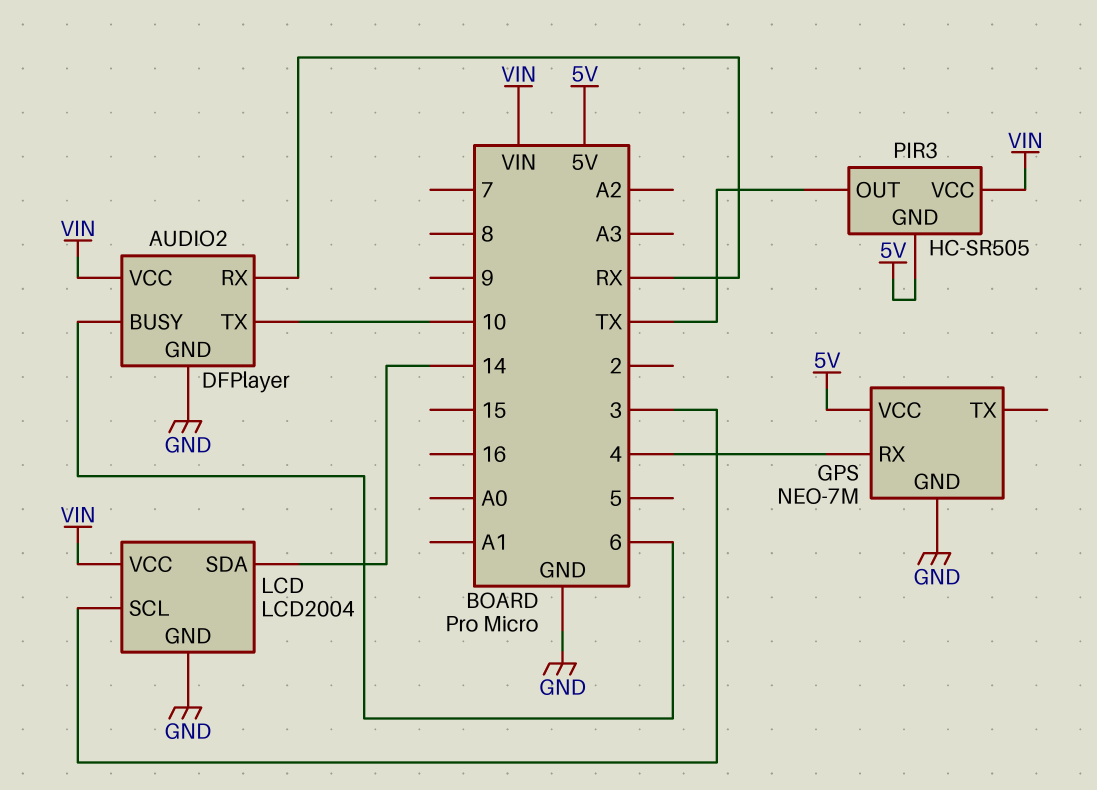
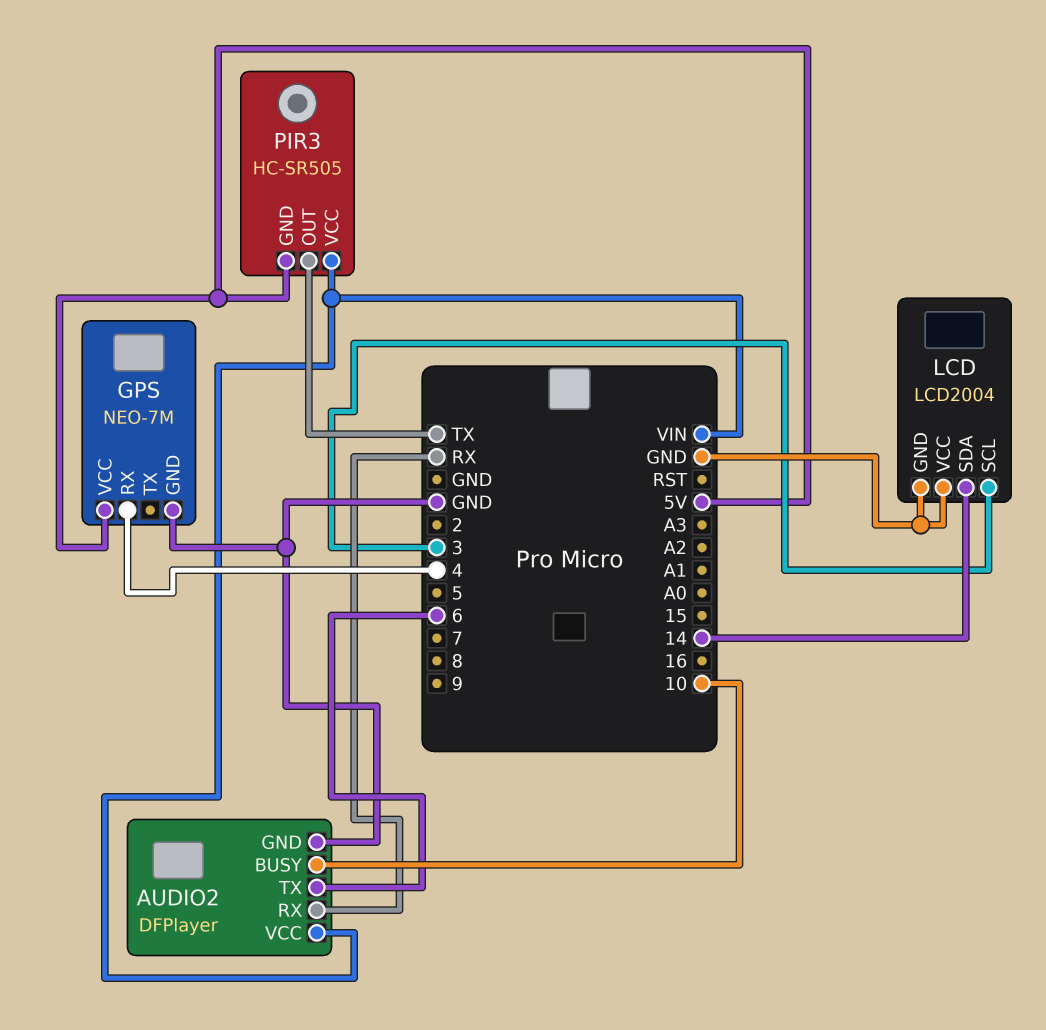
AUDIO2 pin BUSY: 6 -> 10
AUDIO2 pin TX: 10 -> 6
LCD pin VCC: VIN -> GND

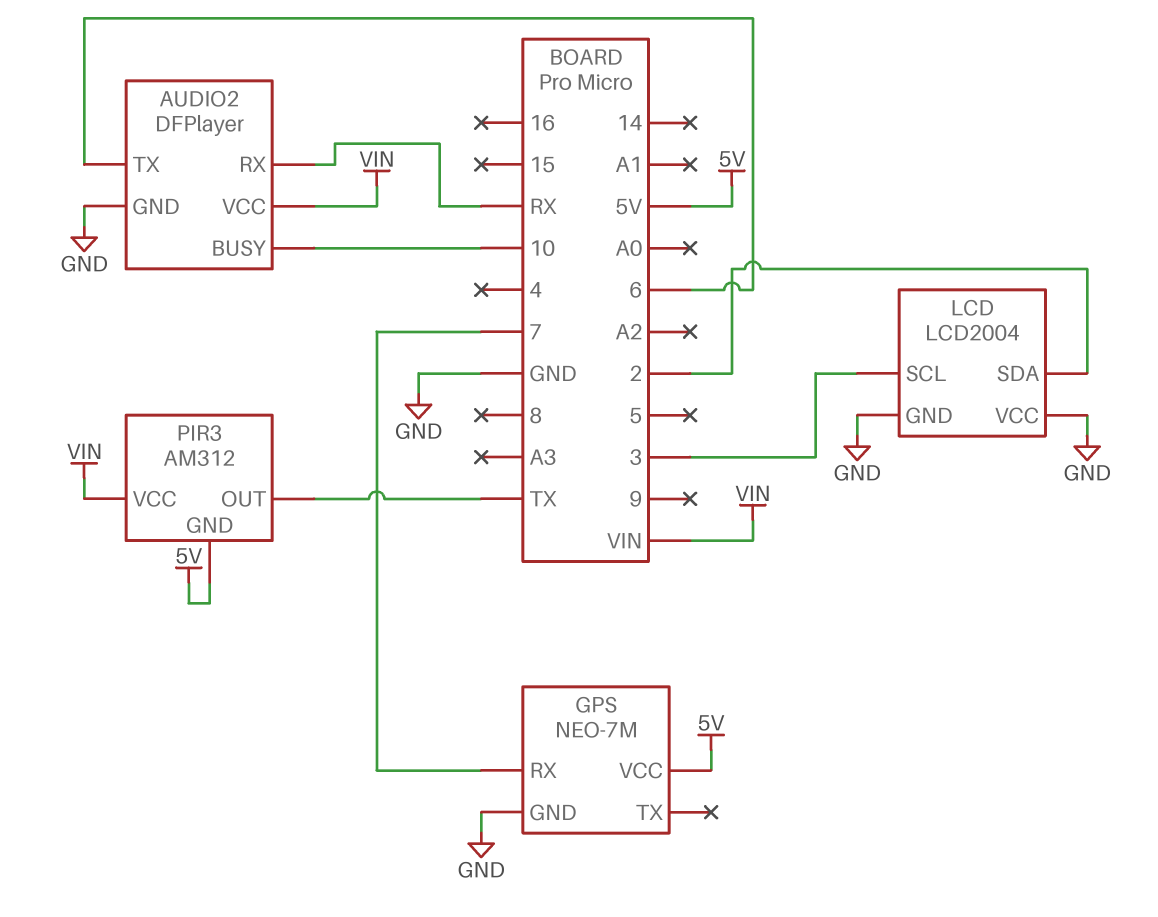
GPS pin RX: 4 -> 7
LCD pin SDA: 14 -> 2
PIR3: HC-SR505 -> AM312

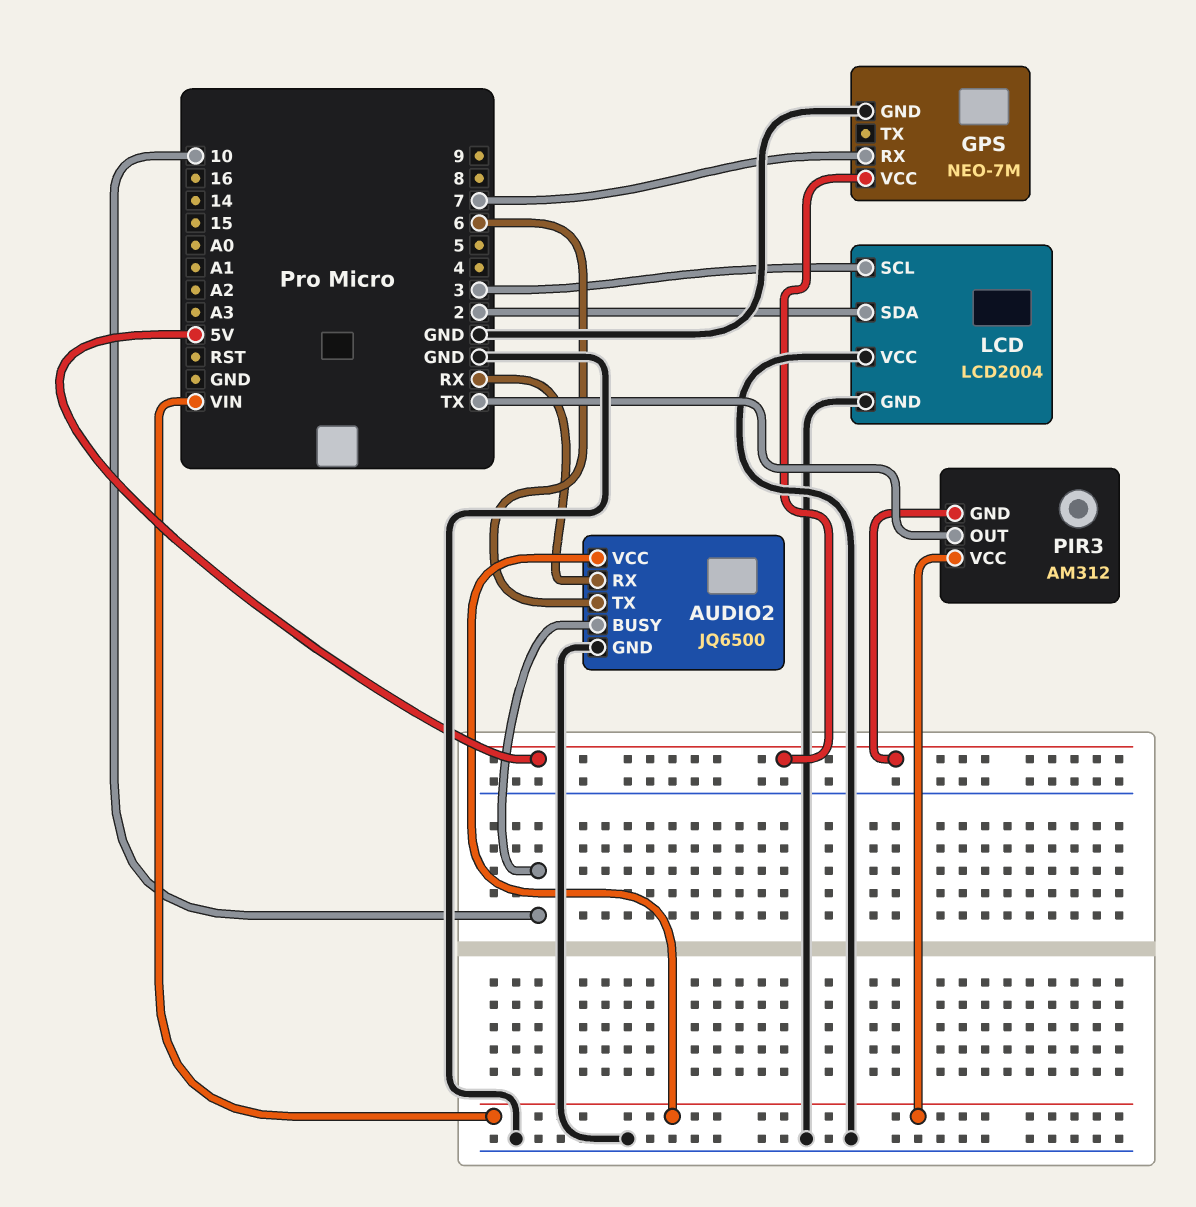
AUDIO2: DFPlayer -> JQ6500

